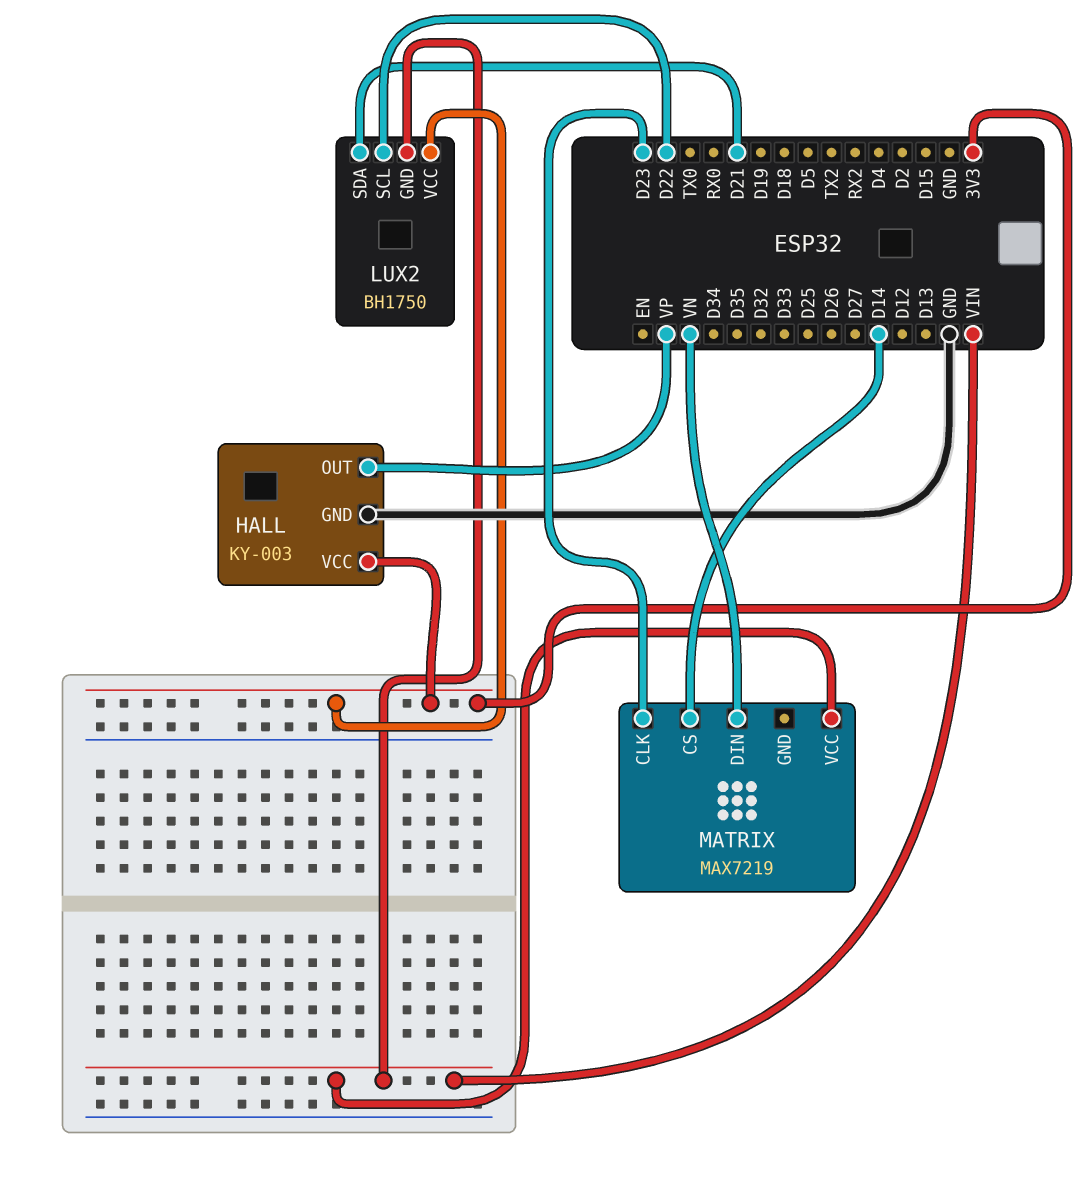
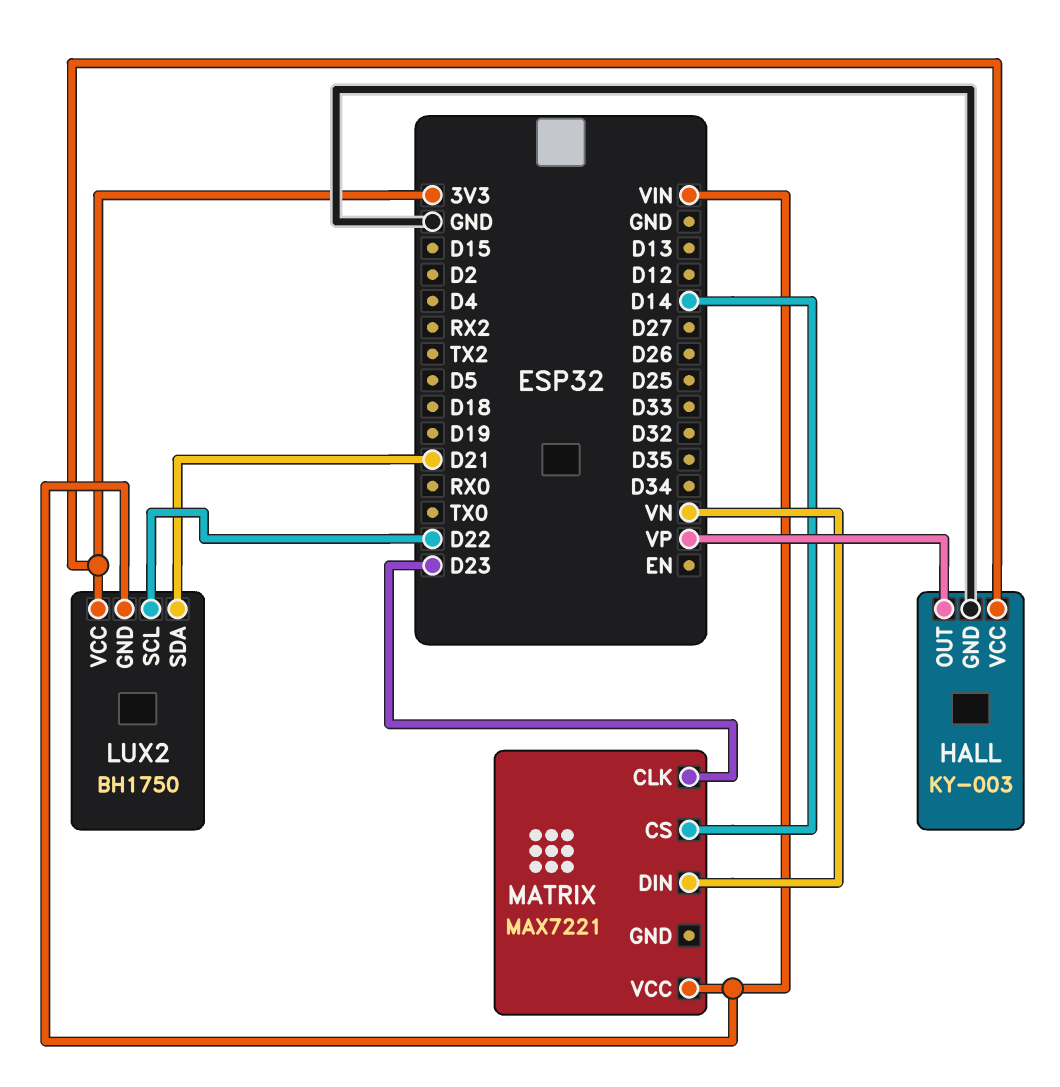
MATRIX: MAX7219 -> MAX7221

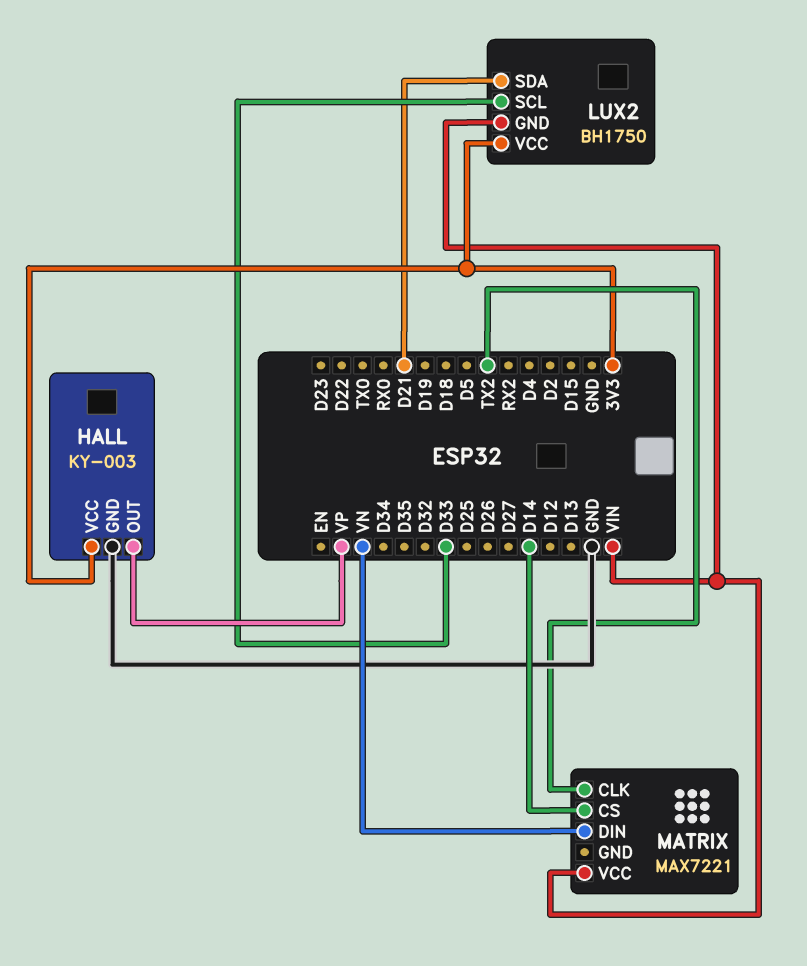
LUX2 pin SCL: D22 -> D33
MATRIX pin CLK: D23 -> TX2

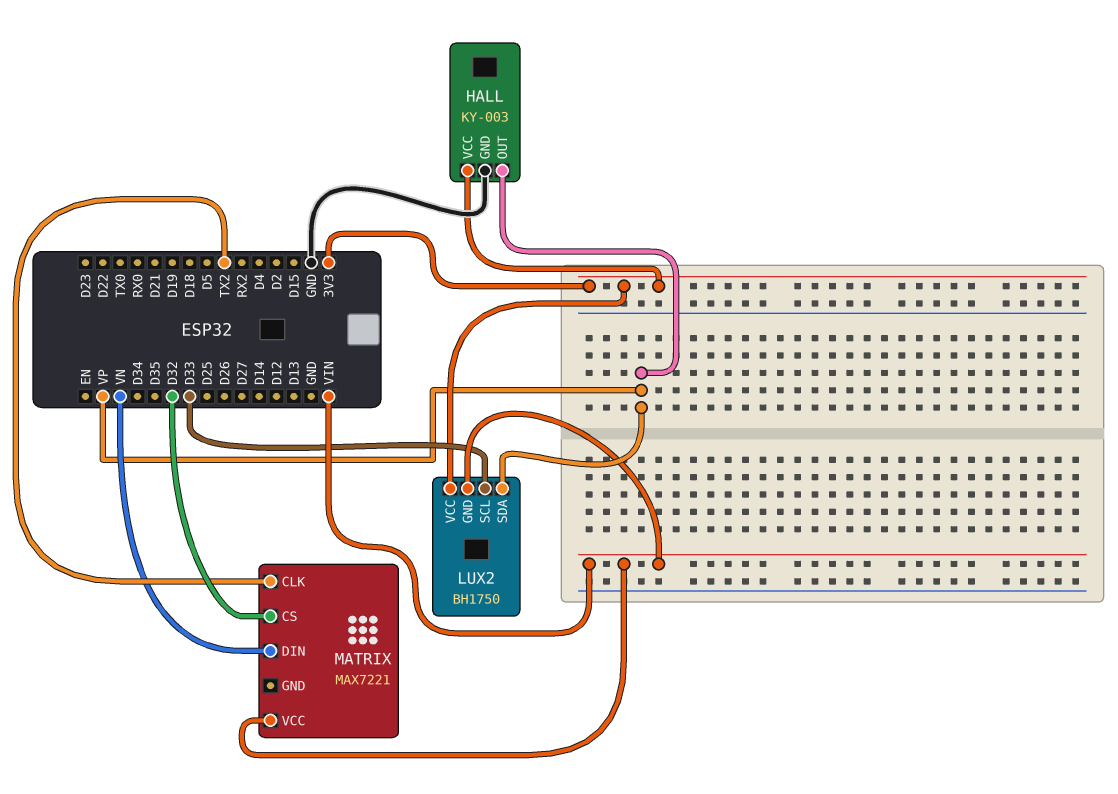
LUX2 pin SDA: D21 -> VP
MATRIX pin CS: D14 -> D32

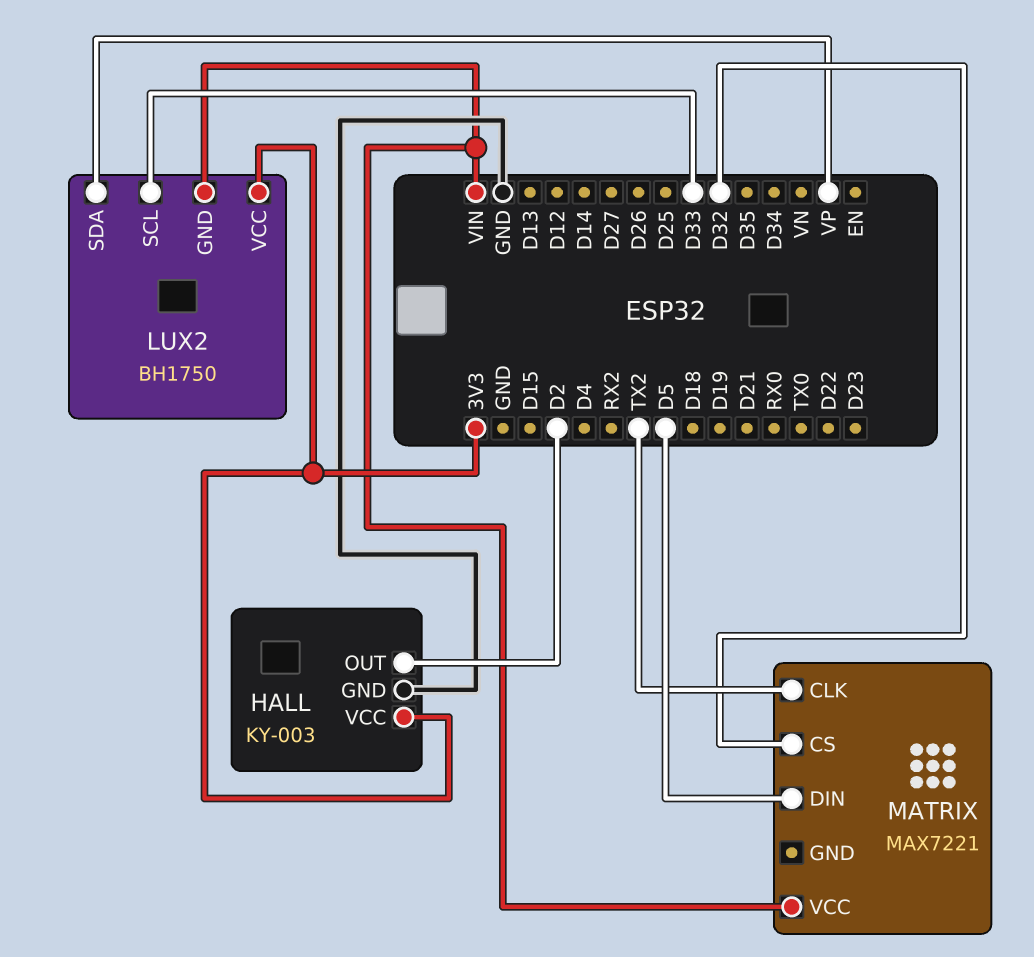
HALL pin OUT: VP -> D2
MATRIX pin DIN: VN -> D5

